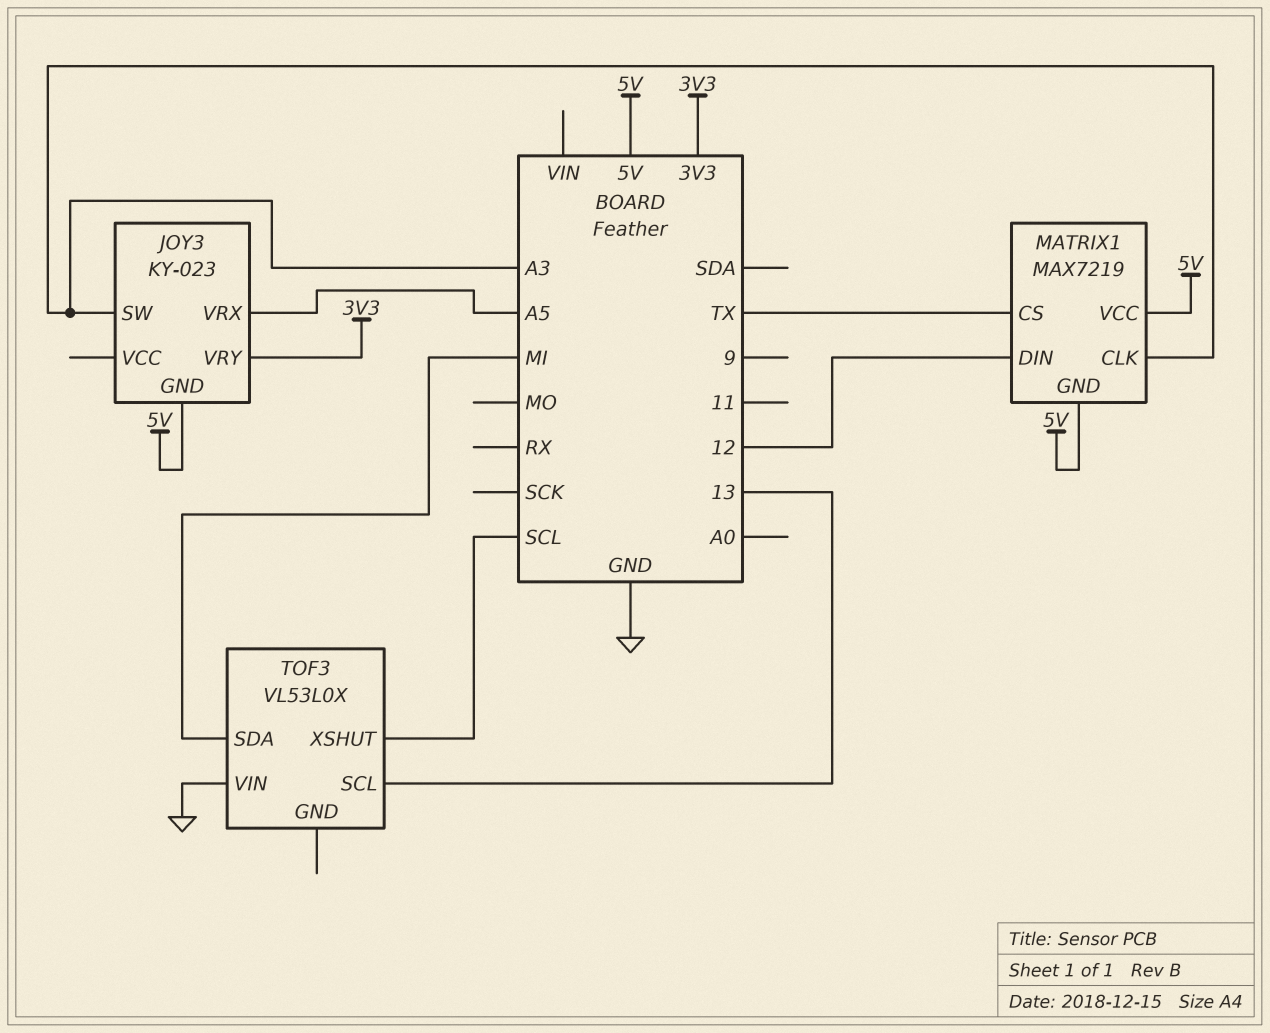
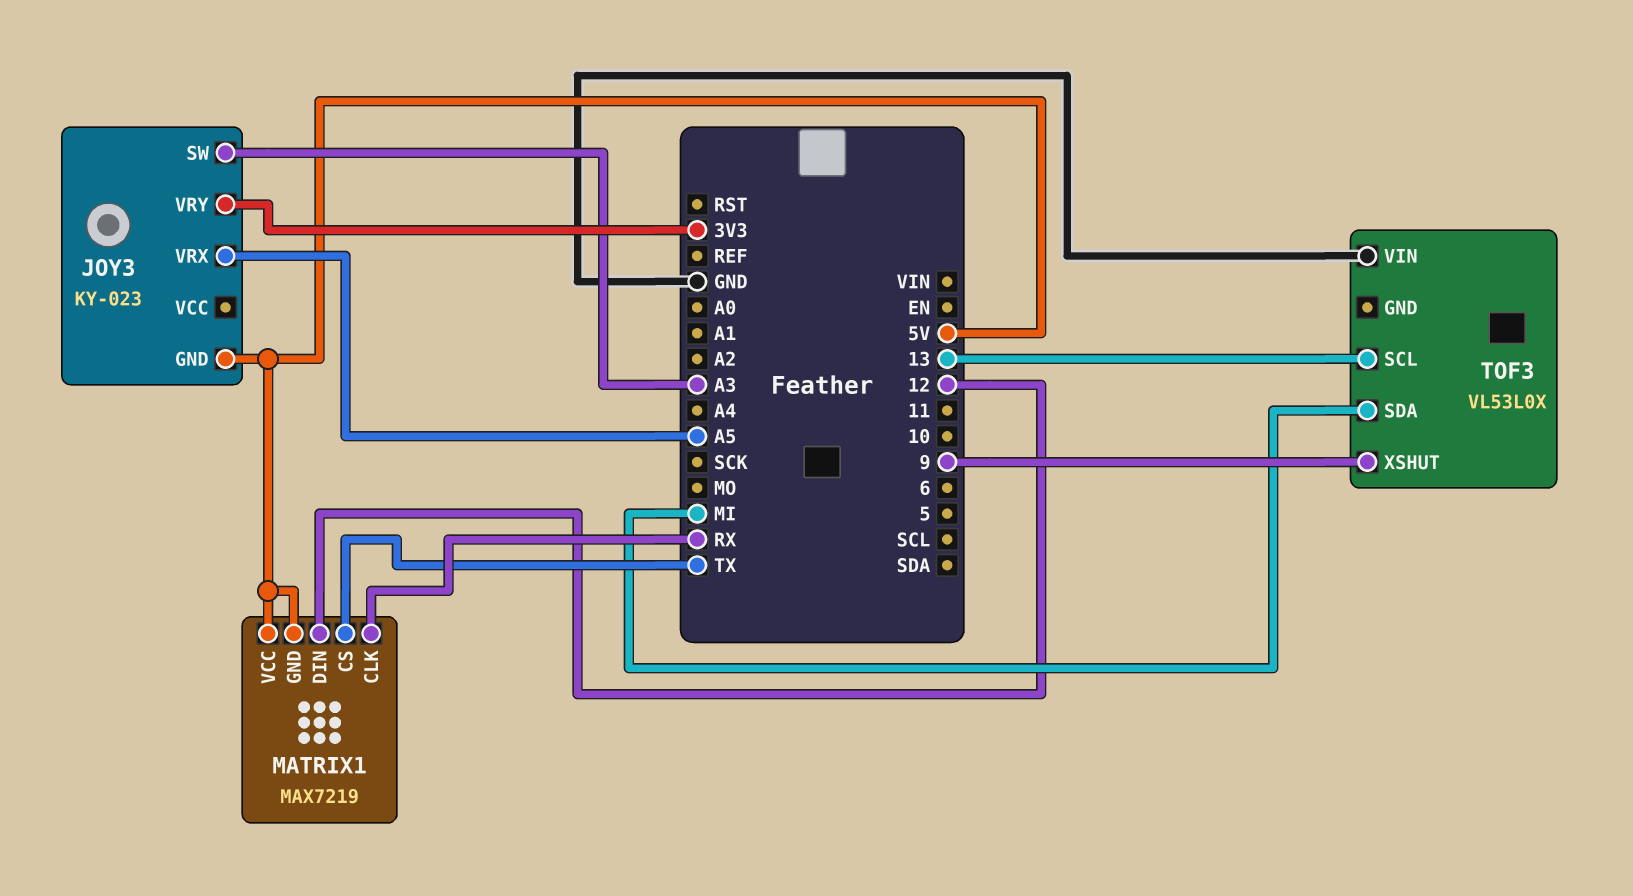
MATRIX1 pin CLK: A3 -> RX
TOF3 pin XSHUT: SCL -> 9

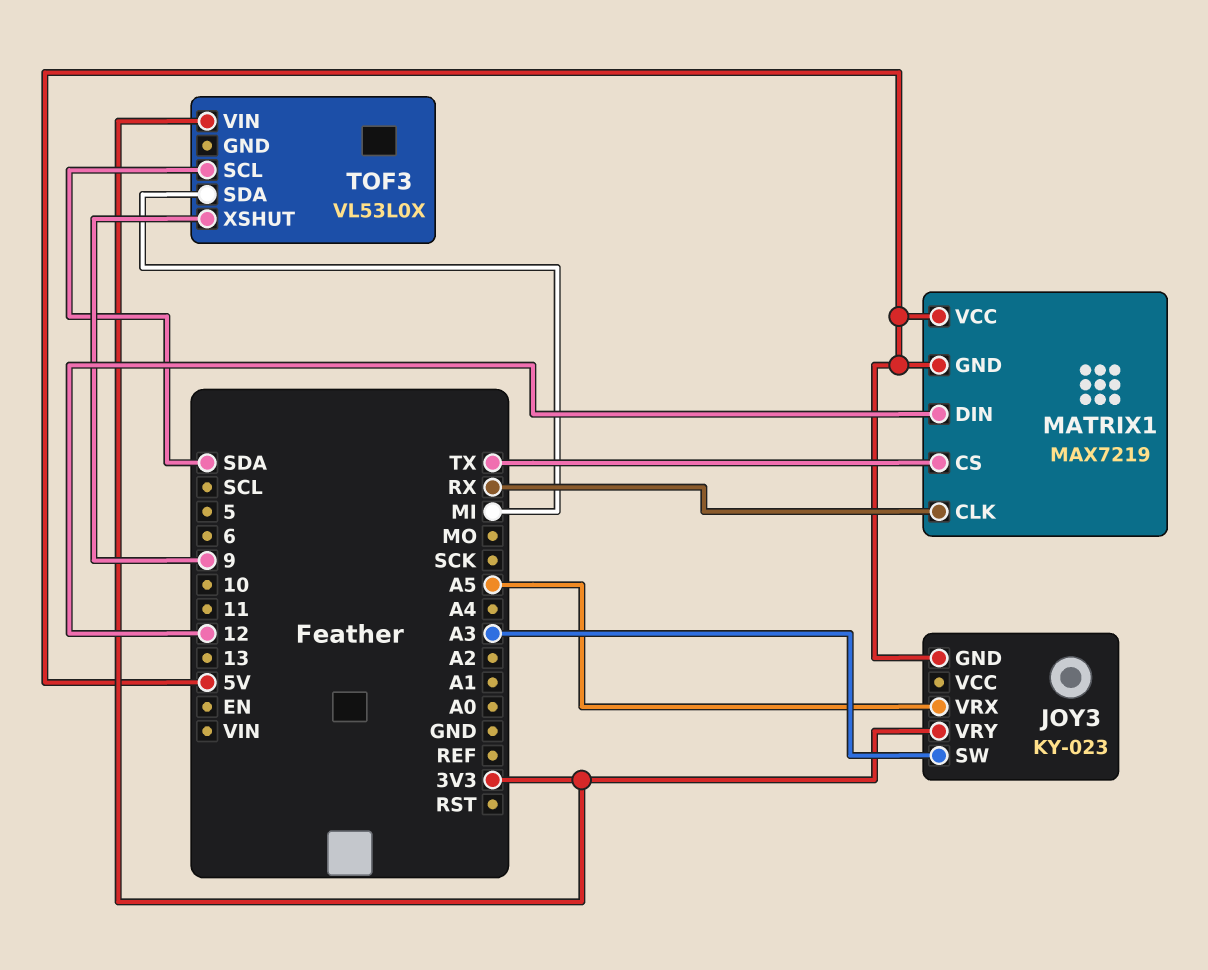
TOF3 pin SCL: 13 -> SDA
TOF3 pin VIN: GND -> 3V3

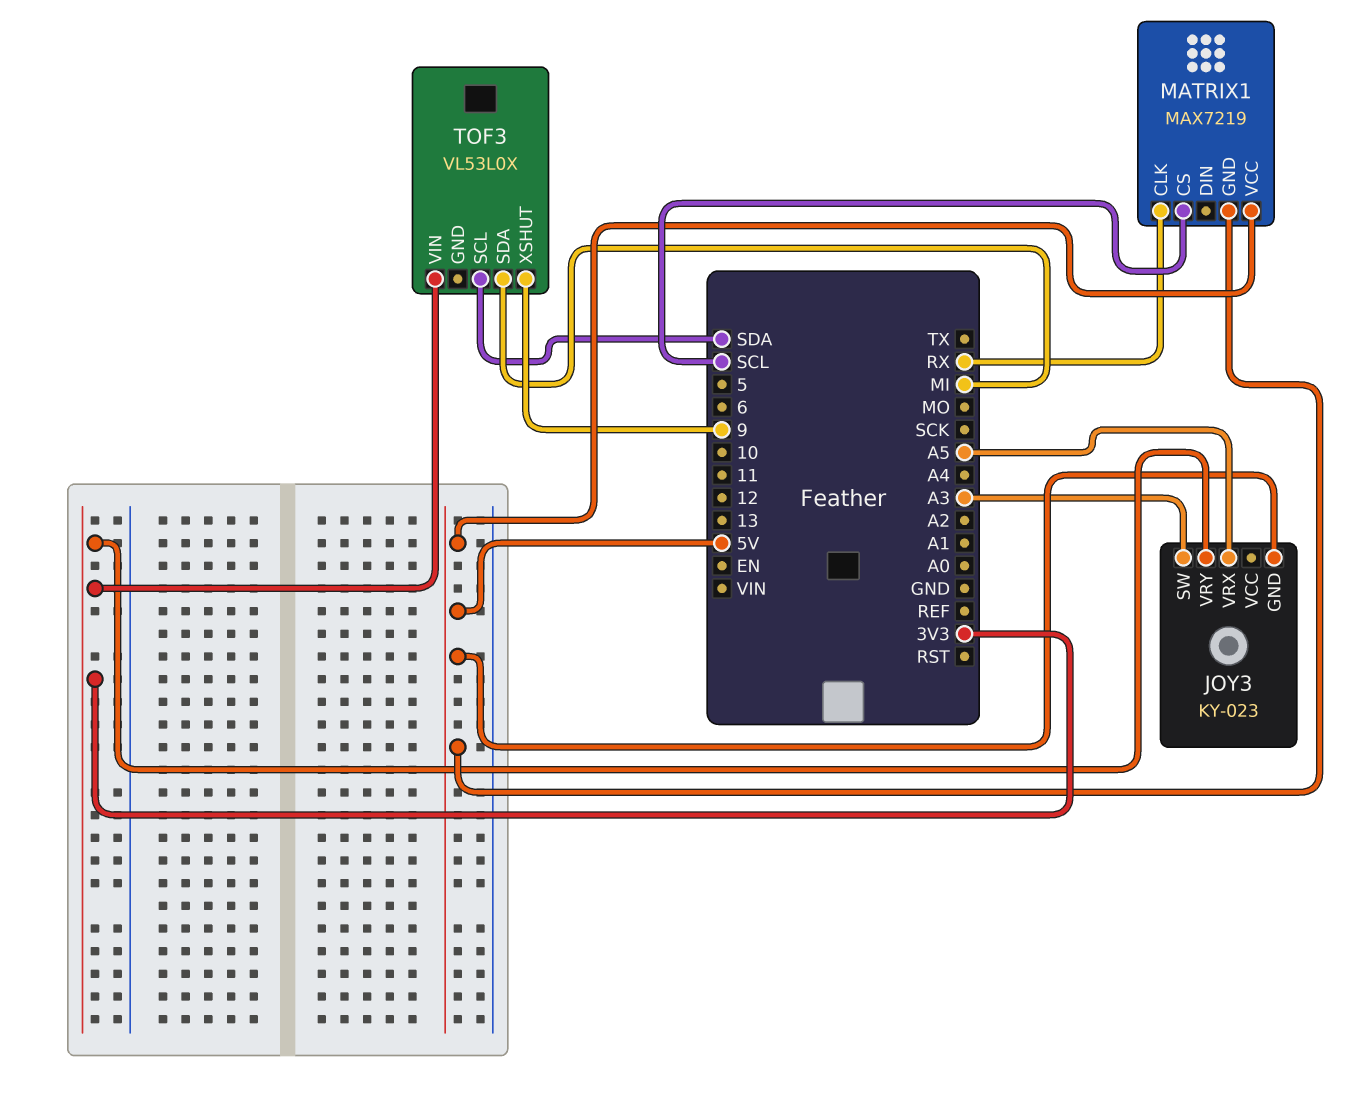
MATRIX1 pin CS: TX -> SCL
MATRIX1 pin DIN: 12 -> none

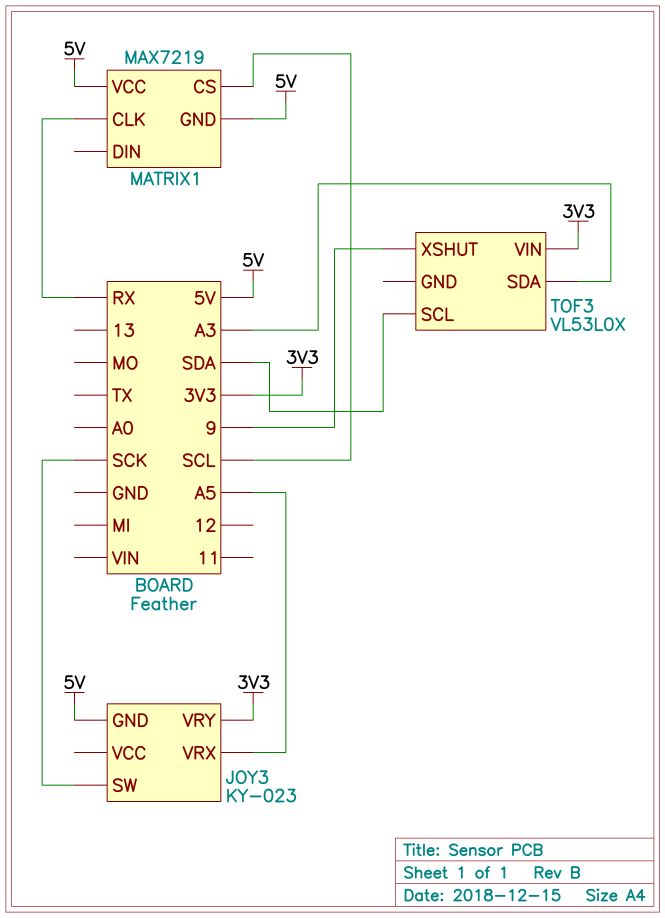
JOY3 pin SW: A3 -> SCK
TOF3 pin SDA: MI -> A3

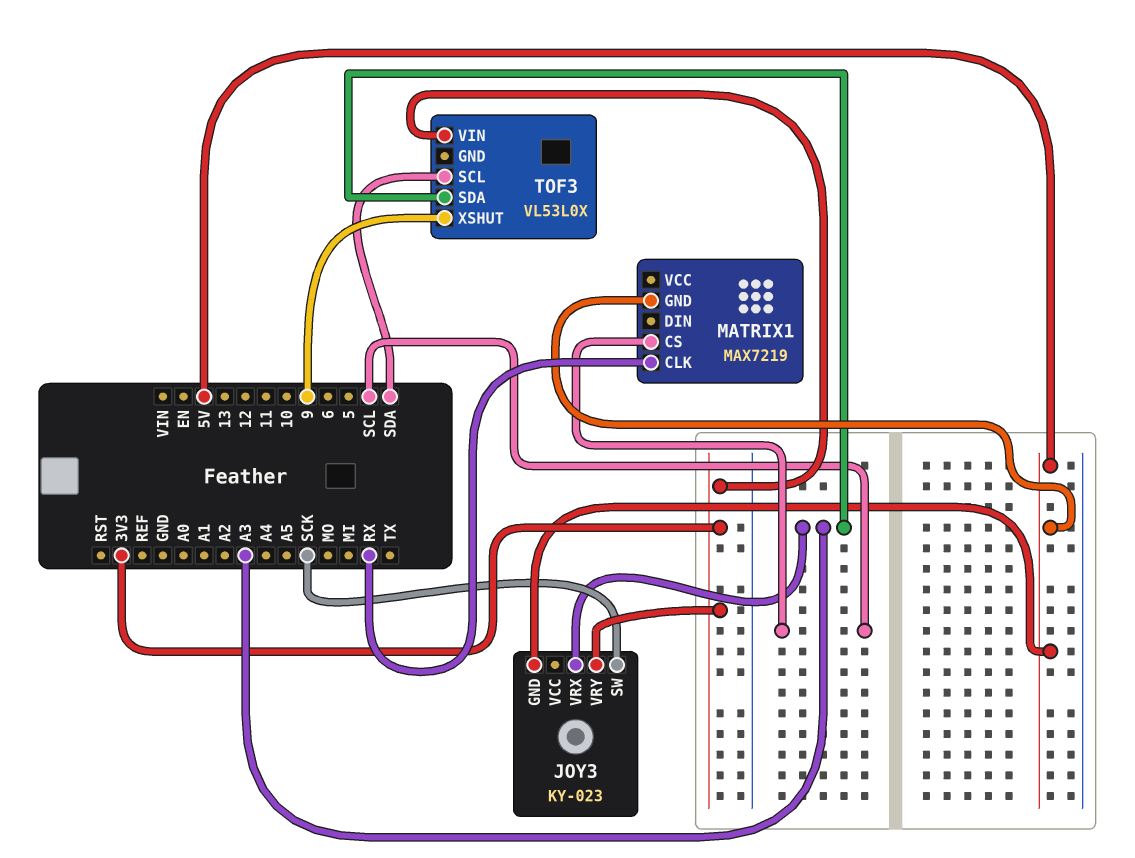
JOY3 pin VRX: A5 -> A3
MATRIX1 pin VCC: 5V -> none

